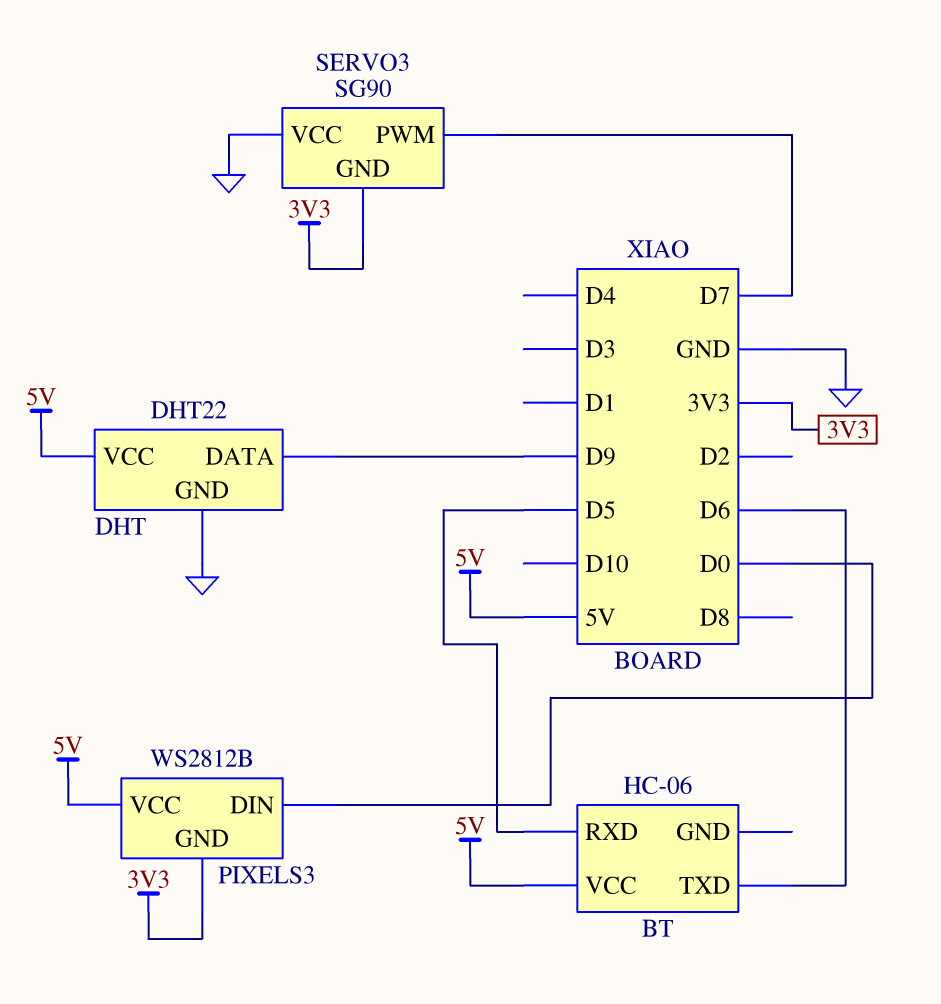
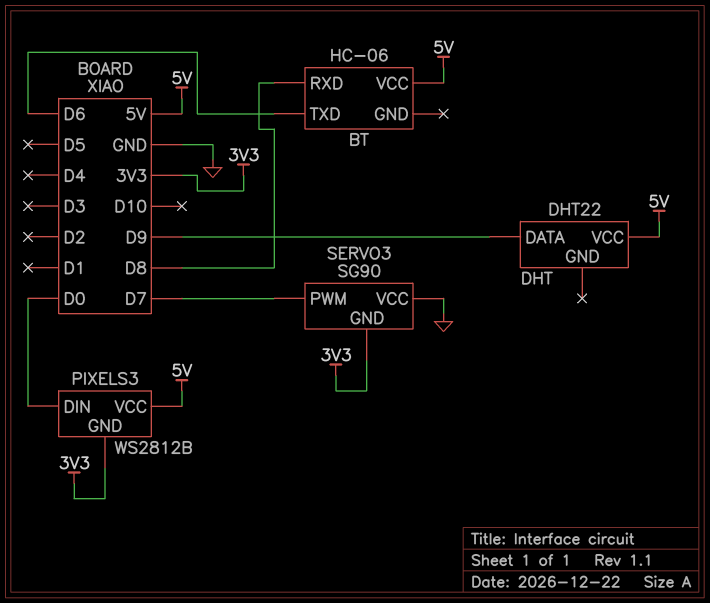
BT pin RXD: D5 -> D8
DHT pin GND: GND -> none

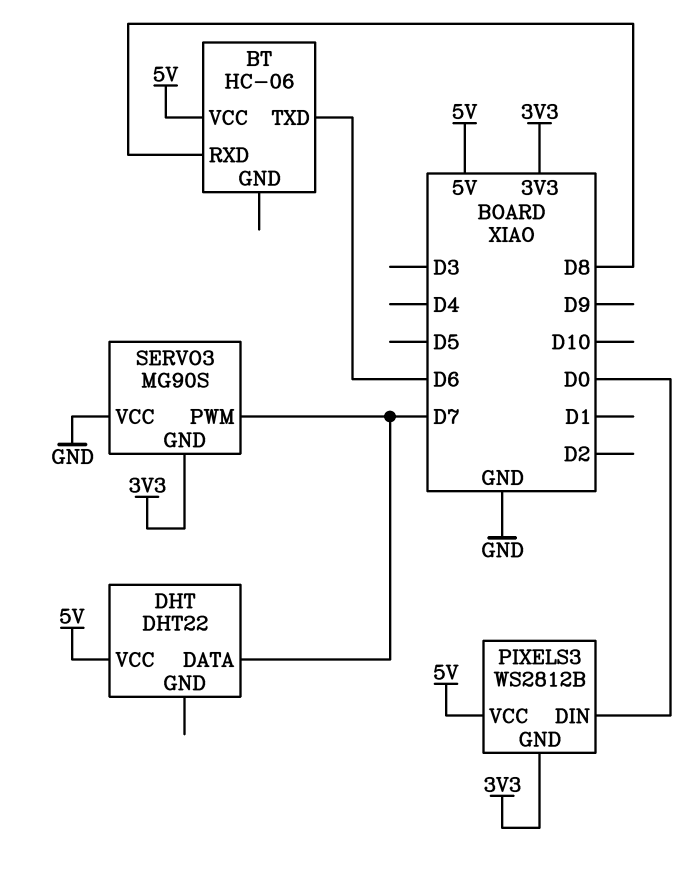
DHT pin DATA: D9 -> D7
SERVO3: SG90 -> MG90S

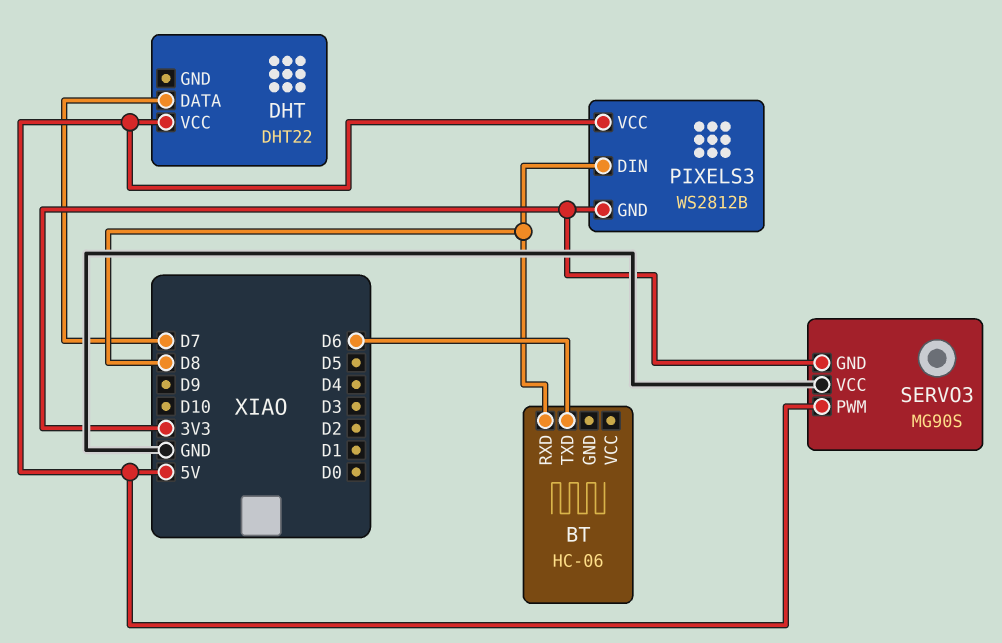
BT pin VCC: 5V -> none
PIXELS3 pin DIN: D0 -> D8
SERVO3 pin PWM: D7 -> 5V

